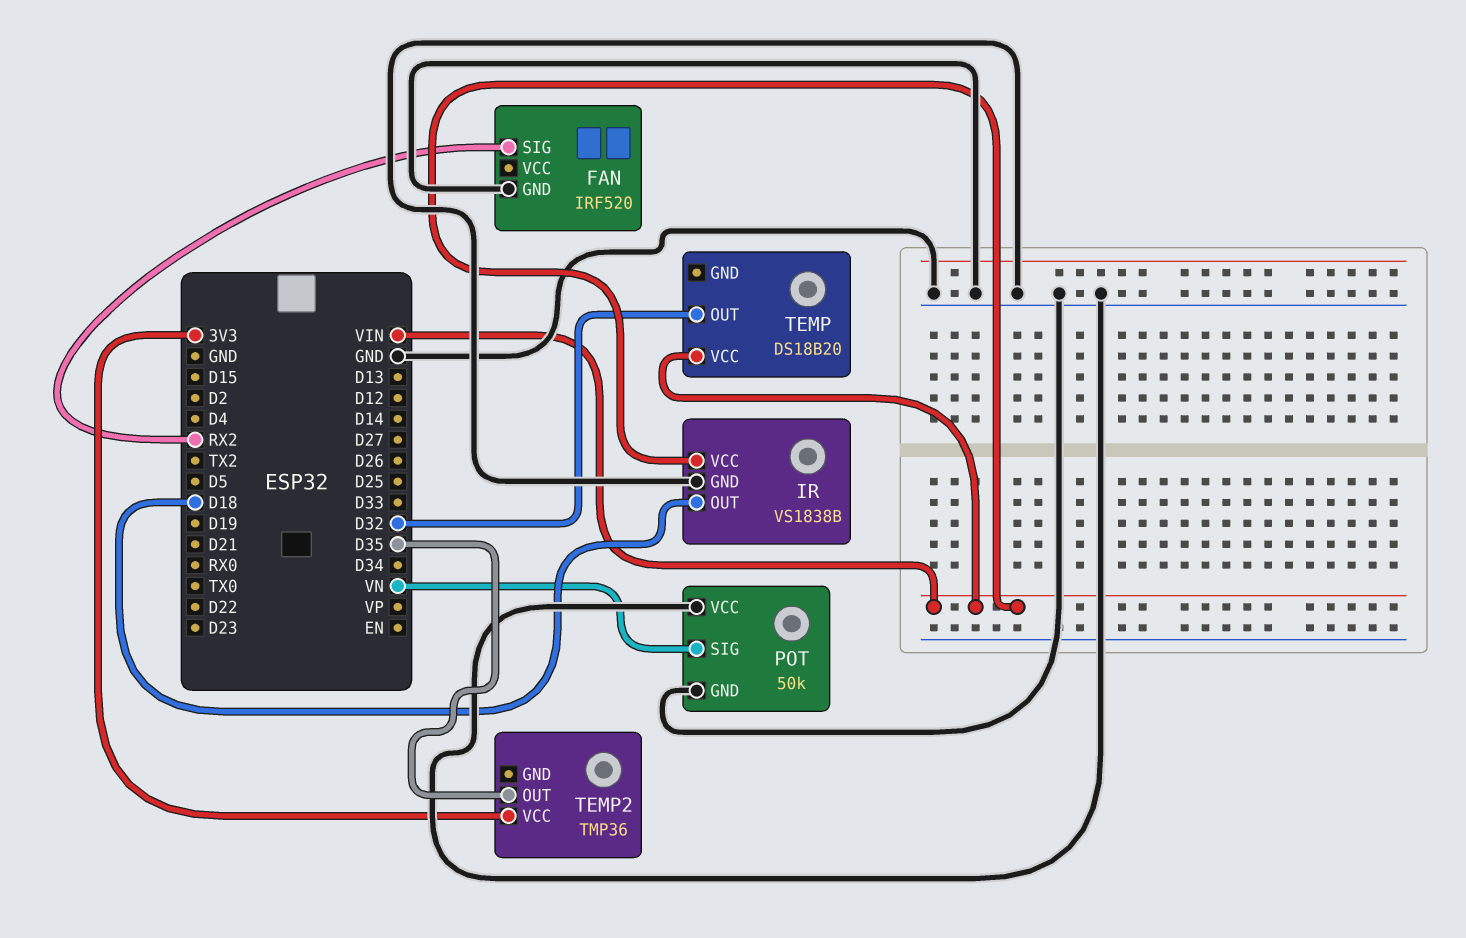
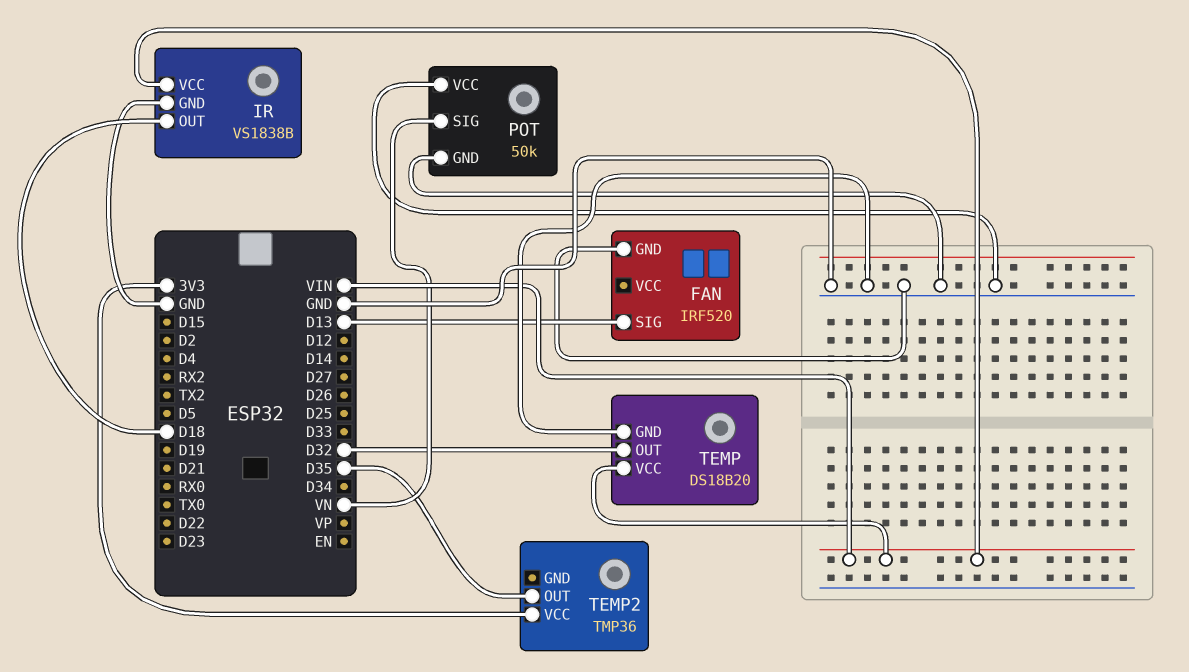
FAN pin SIG: RX2 -> D13
TEMP pin GND: none -> GND

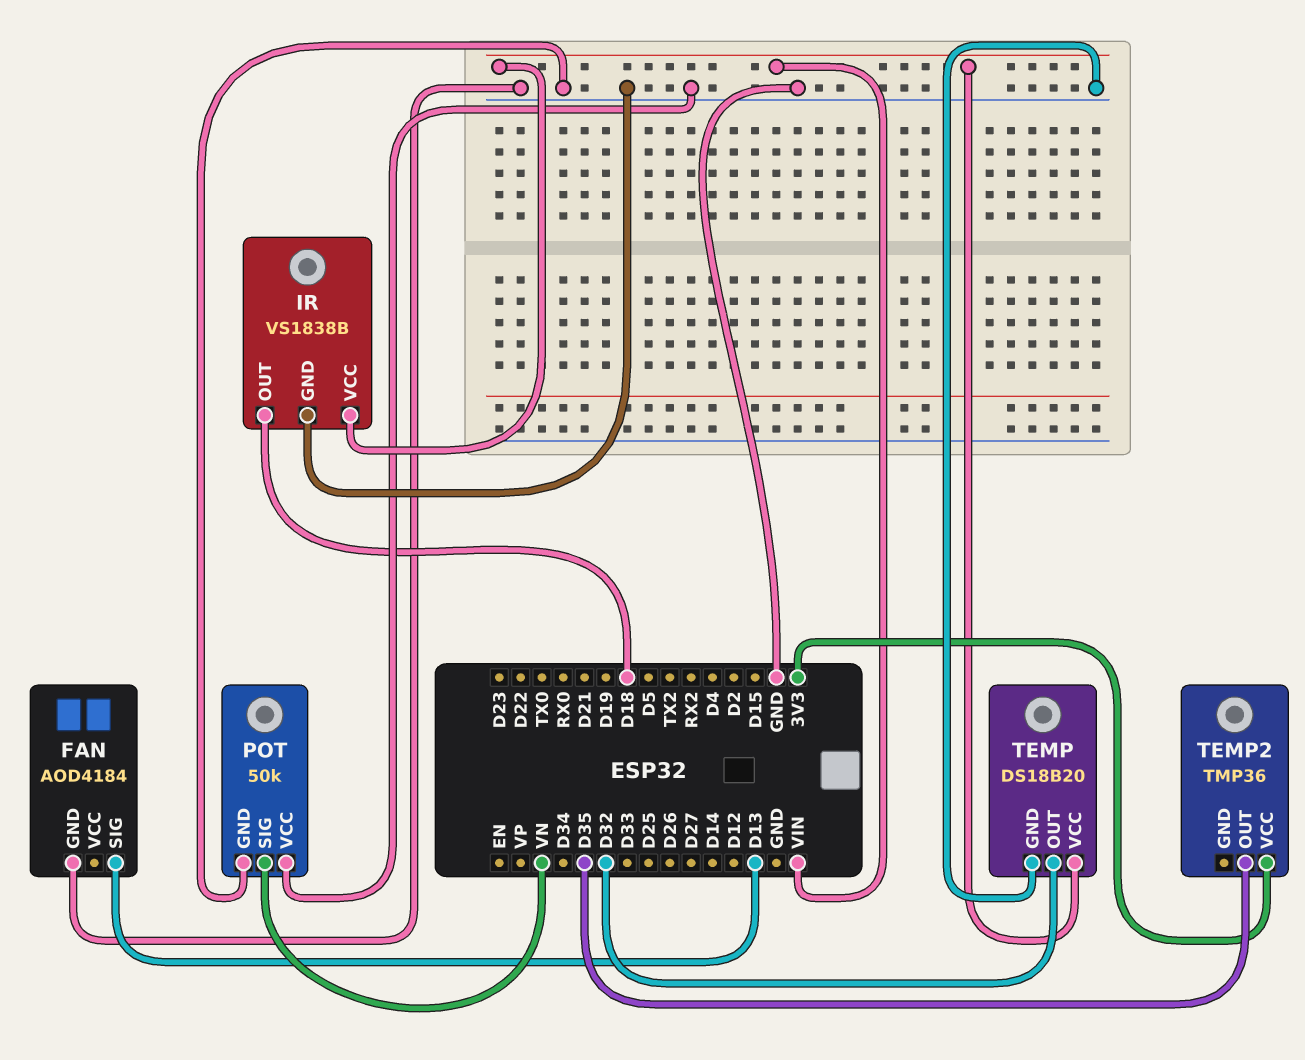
FAN: IRF520 -> AOD4184

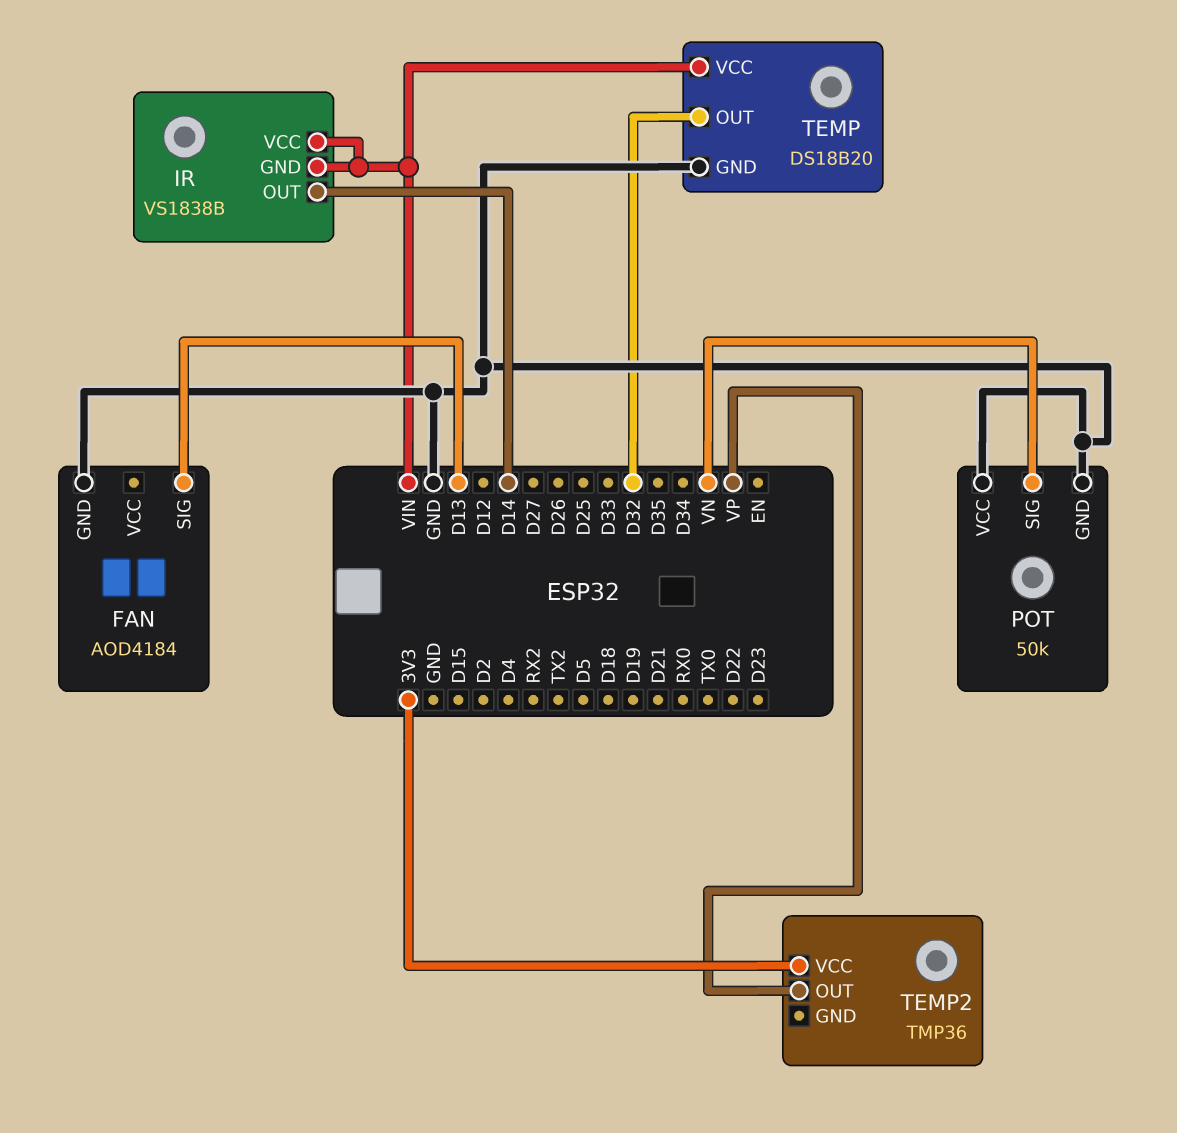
IR pin GND: GND -> VIN
IR pin OUT: D18 -> D14
TEMP2 pin OUT: D35 -> VP

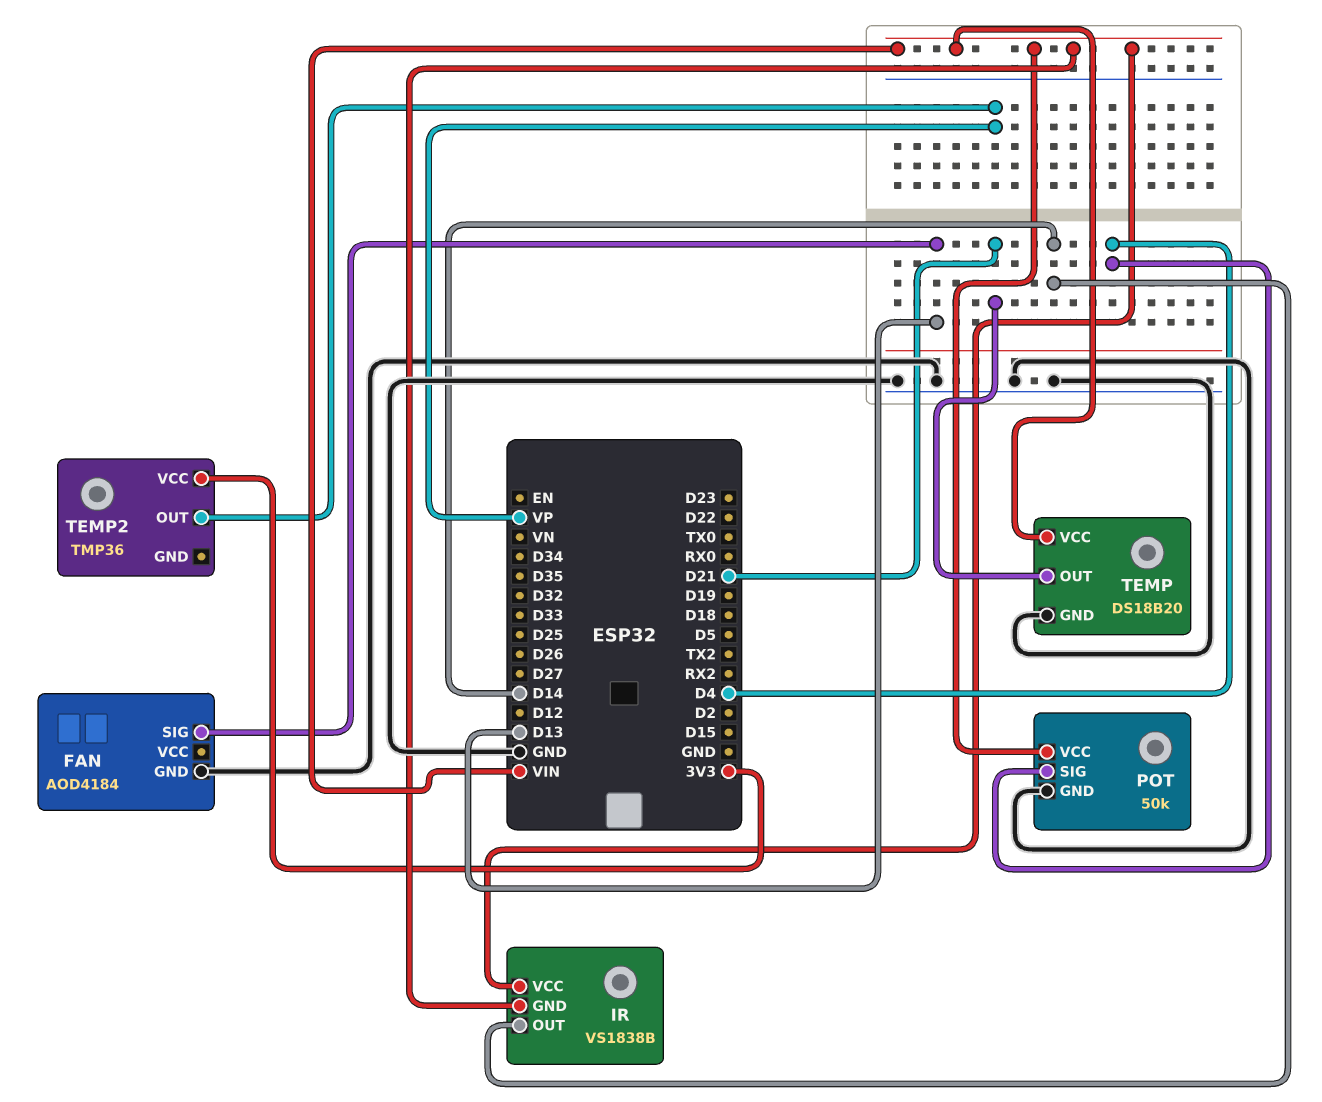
POT pin SIG: VN -> D4
POT pin VCC: GND -> VIN
TEMP pin OUT: D32 -> D21

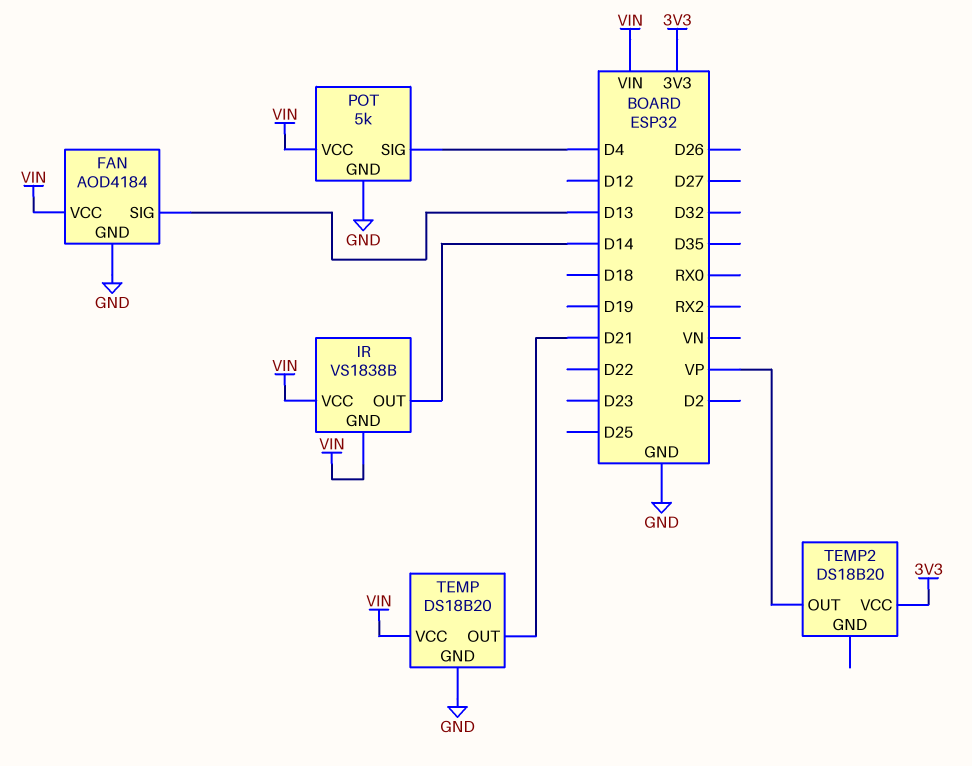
FAN pin VCC: none -> VIN
POT: 50k -> 5k
TEMP2: TMP36 -> DS18B20

